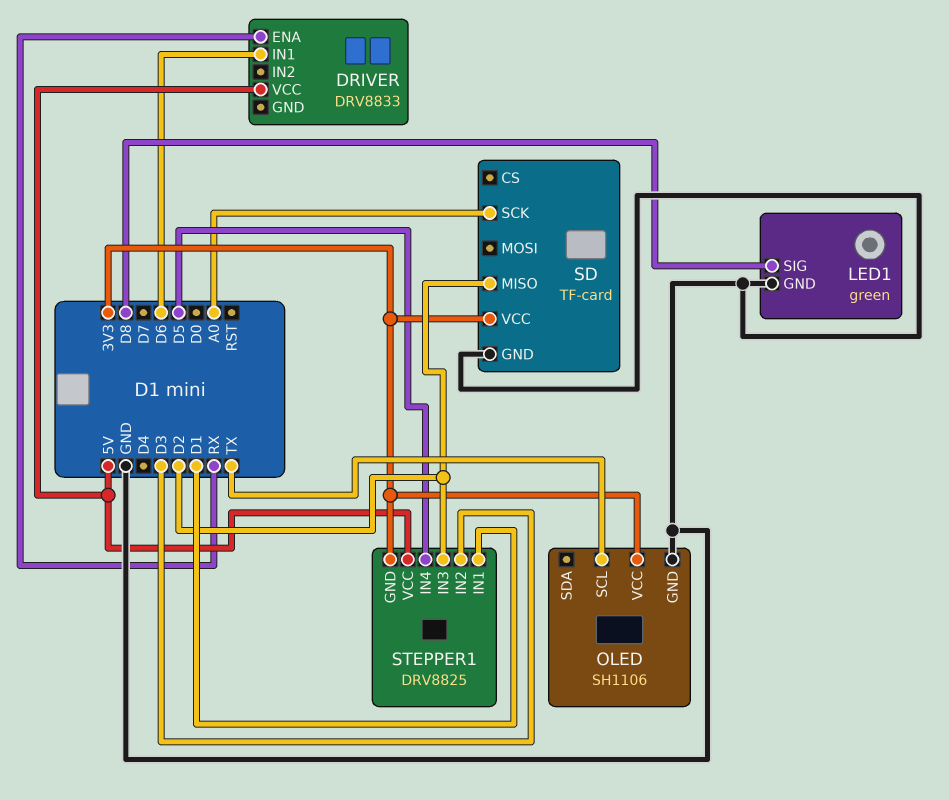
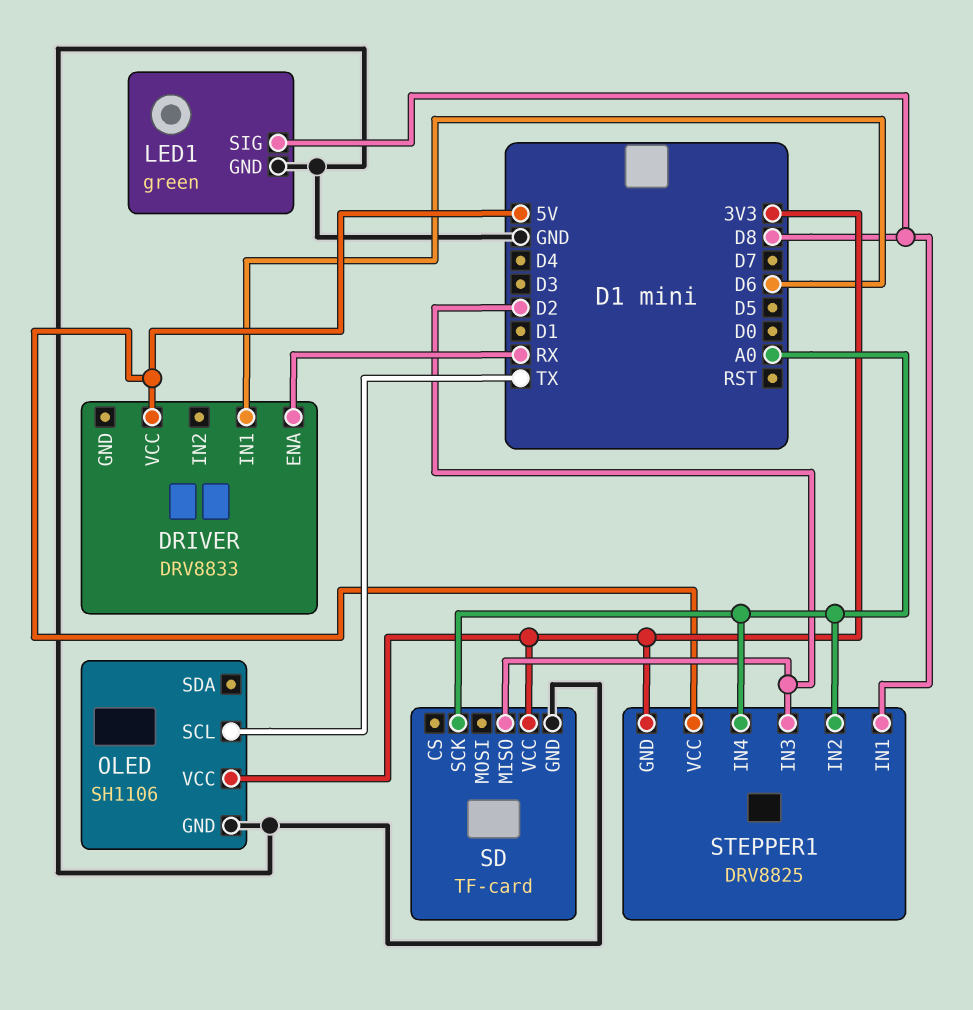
STEPPER1 pin IN1: D1 -> D8
STEPPER1 pin IN2: D3 -> A0
STEPPER1 pin IN4: D5 -> A0

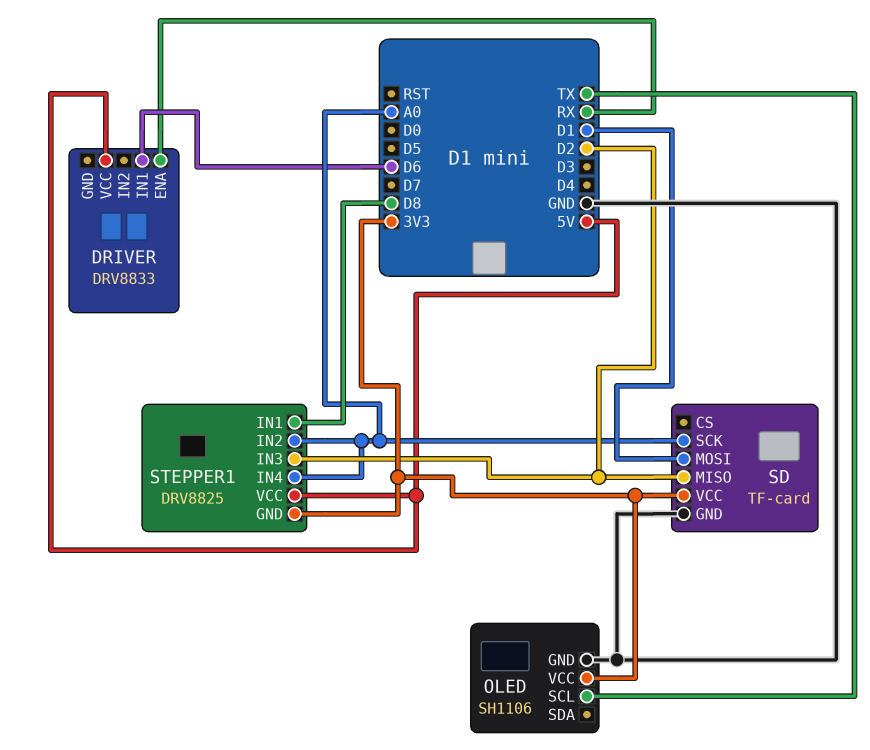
LED1: green -> none
LED1 pin GND: GND -> none
LED1 pin SIG: D8 -> none
SD pin MOSI: none -> D1

